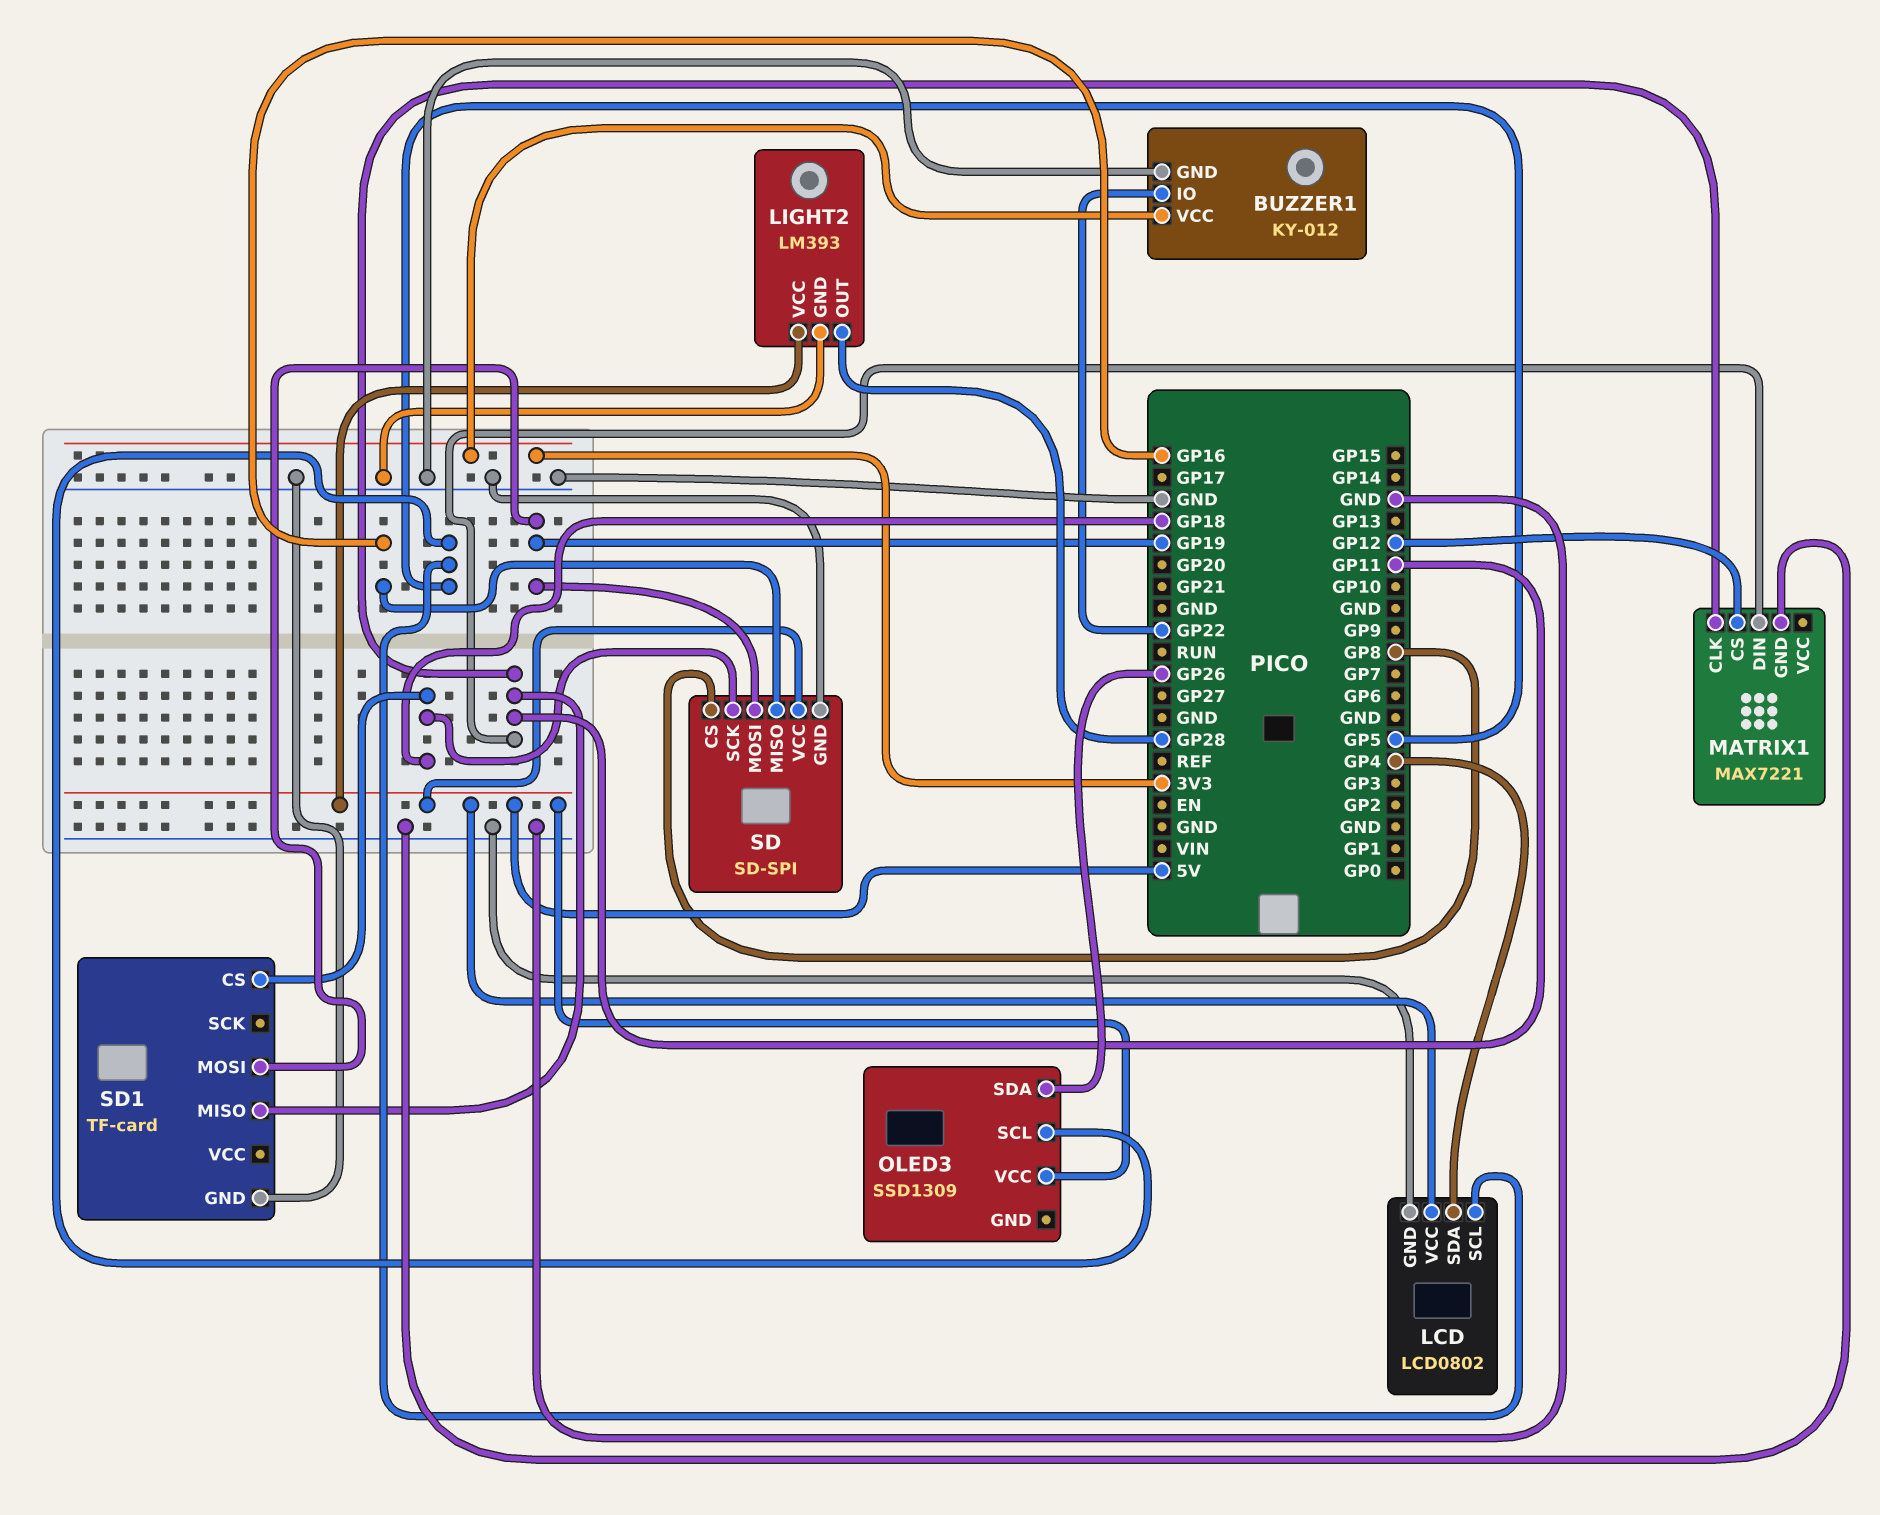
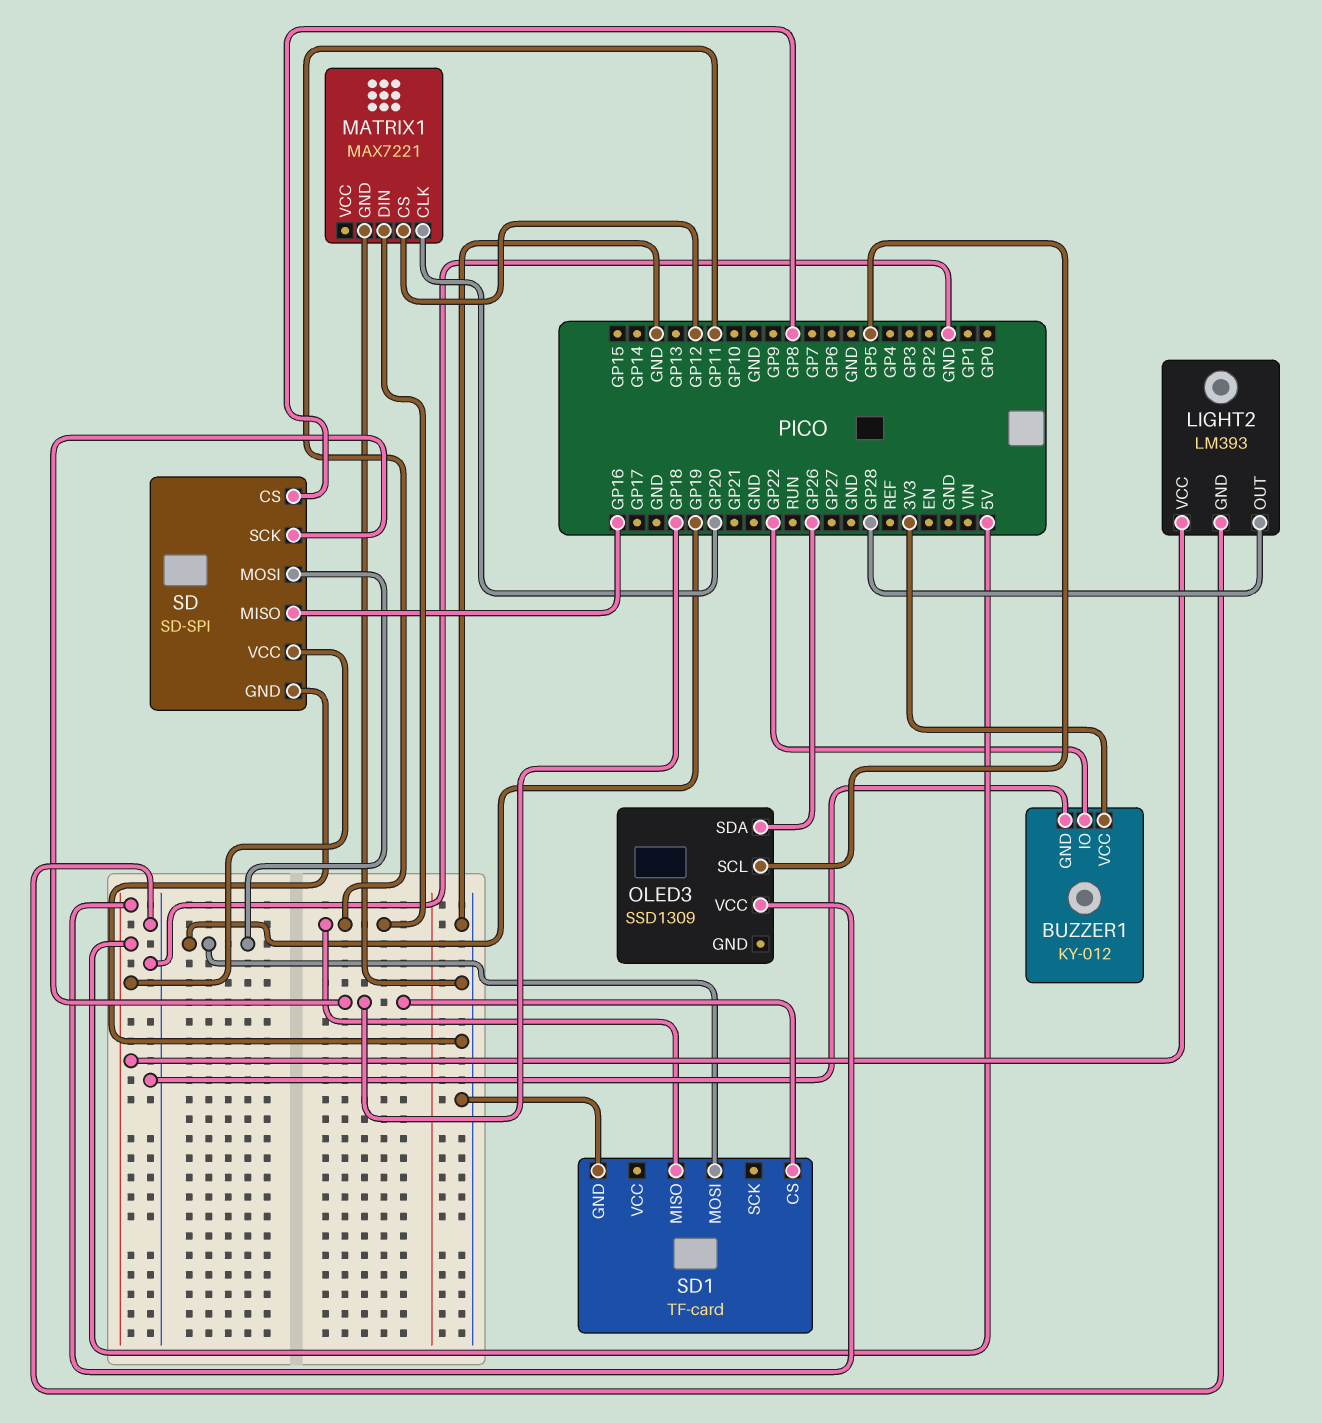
LCD: LCD0802 -> none
LCD pin GND: GND -> none
LCD pin SCL: GP5 -> none
LCD pin SDA: GP4 -> none
LCD pin VCC: 5V -> none
MATRIX1 pin CLK: GP11 -> GP20

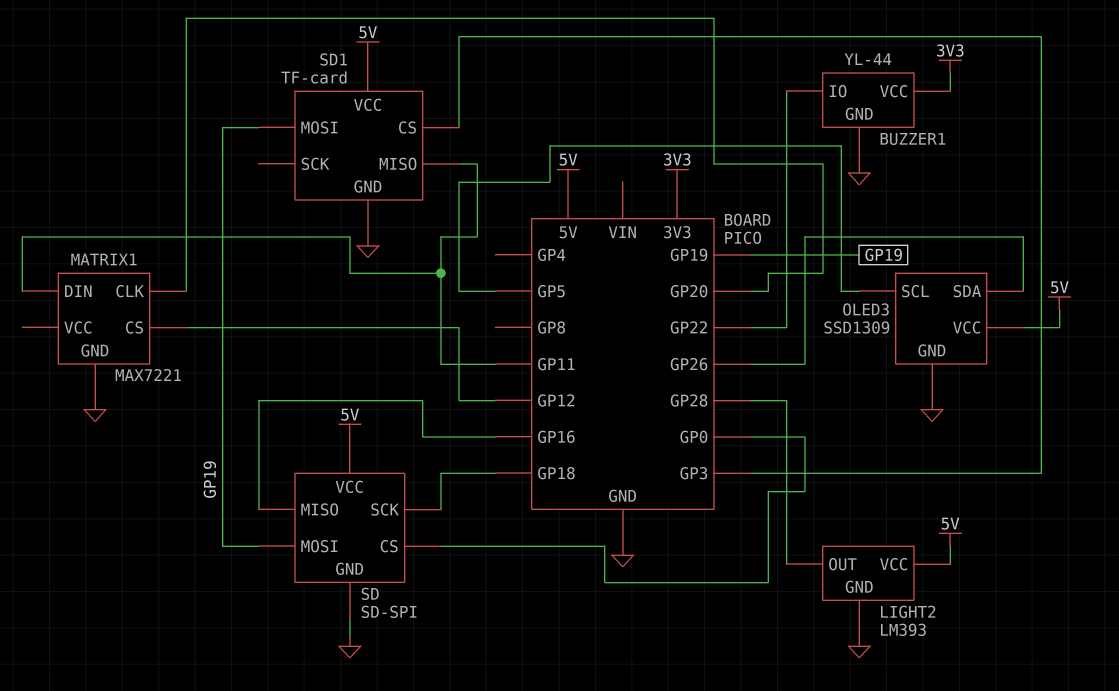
BUZZER1: KY-012 -> YL-44
OLED3 pin GND: none -> GND
SD pin CS: GP8 -> GP0
SD1 pin CS: GP18 -> GP3
SD1 pin VCC: none -> 5V

